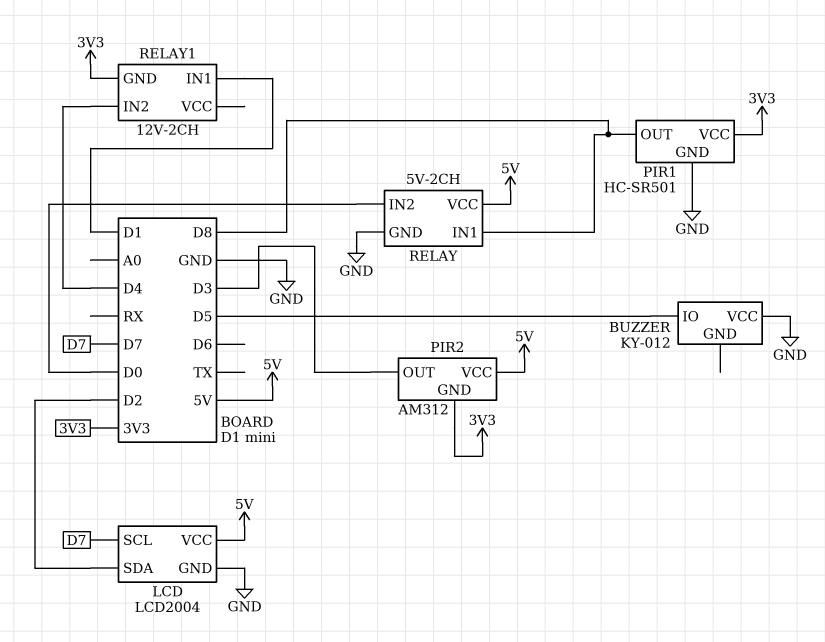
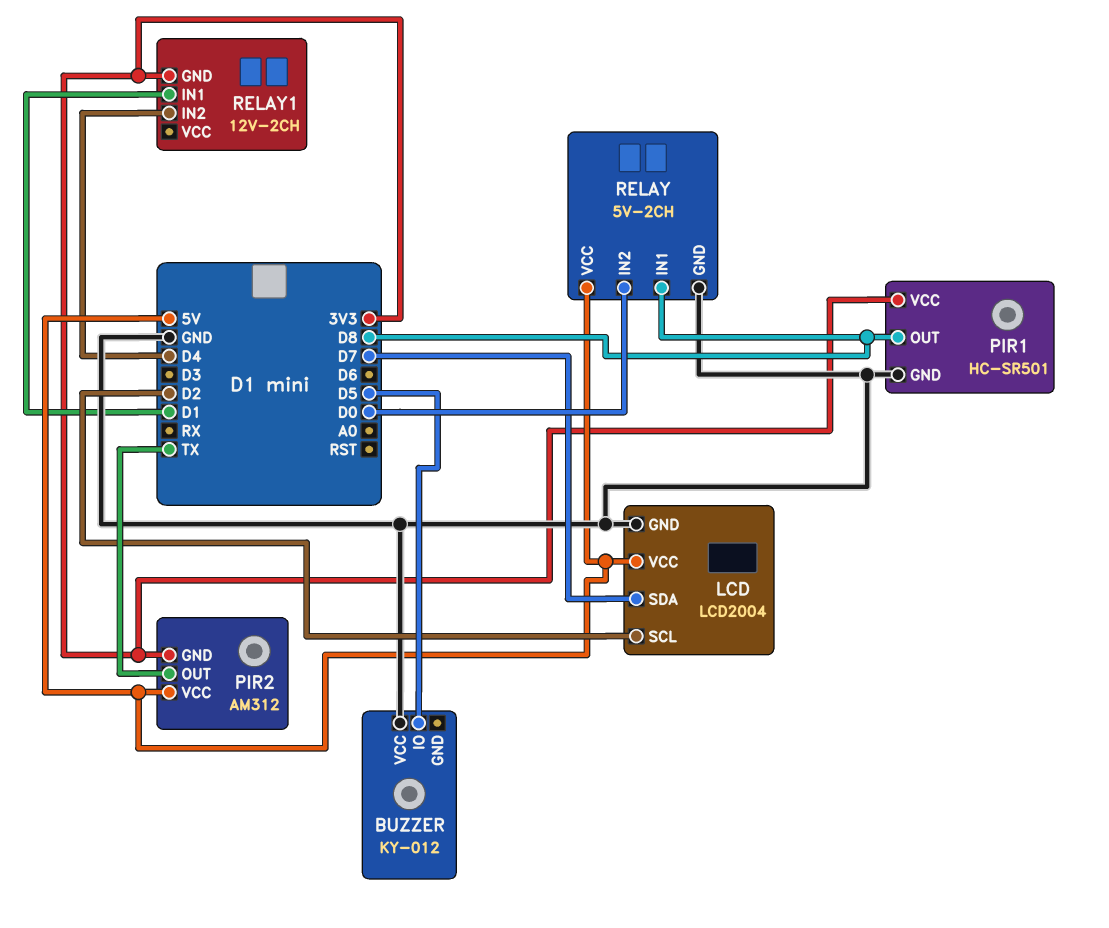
LCD pin SCL: D7 -> D2
LCD pin SDA: D2 -> D7
PIR2 pin OUT: D3 -> TX

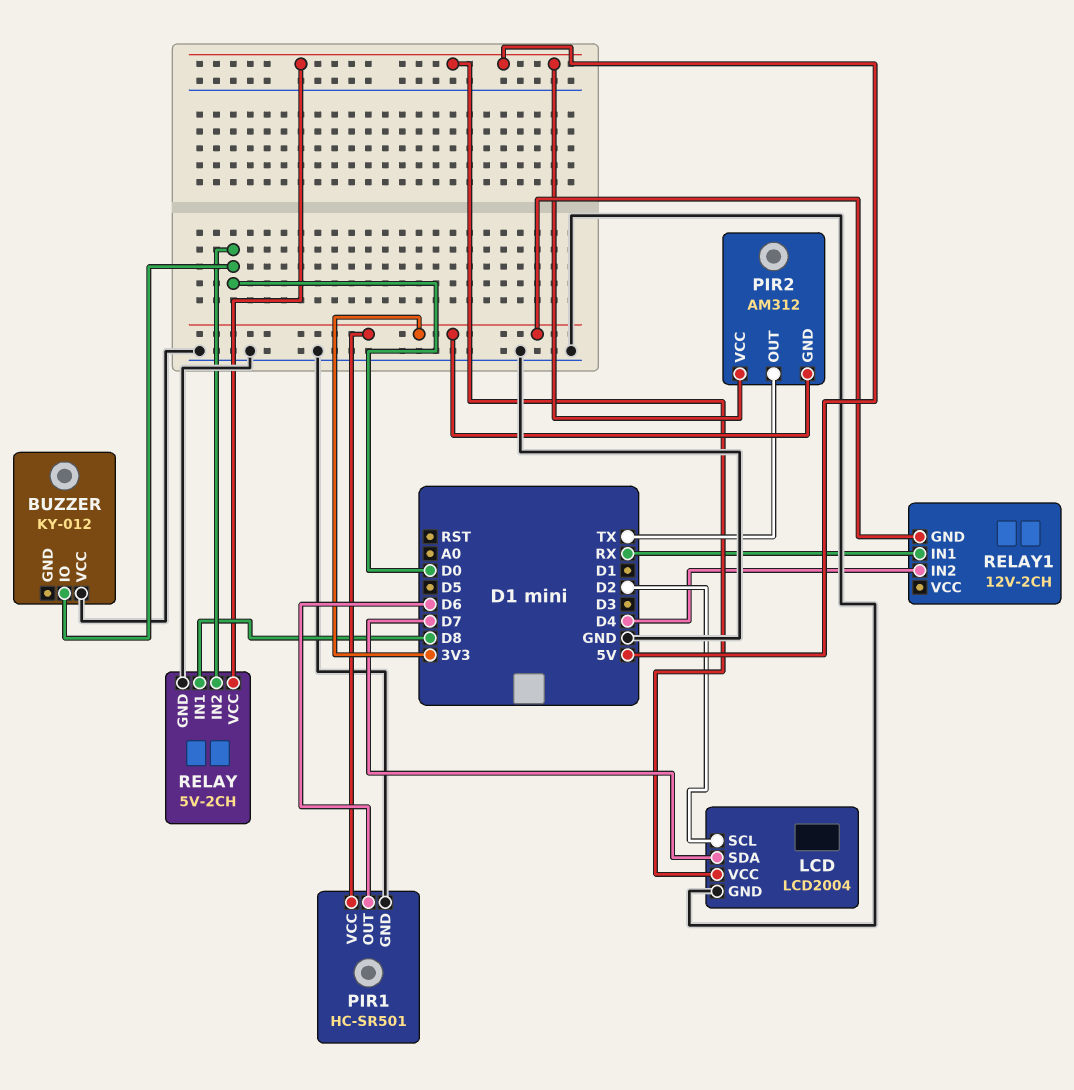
BUZZER pin IO: D5 -> D0
PIR1 pin OUT: D8 -> D6
RELAY1 pin IN1: D1 -> RX

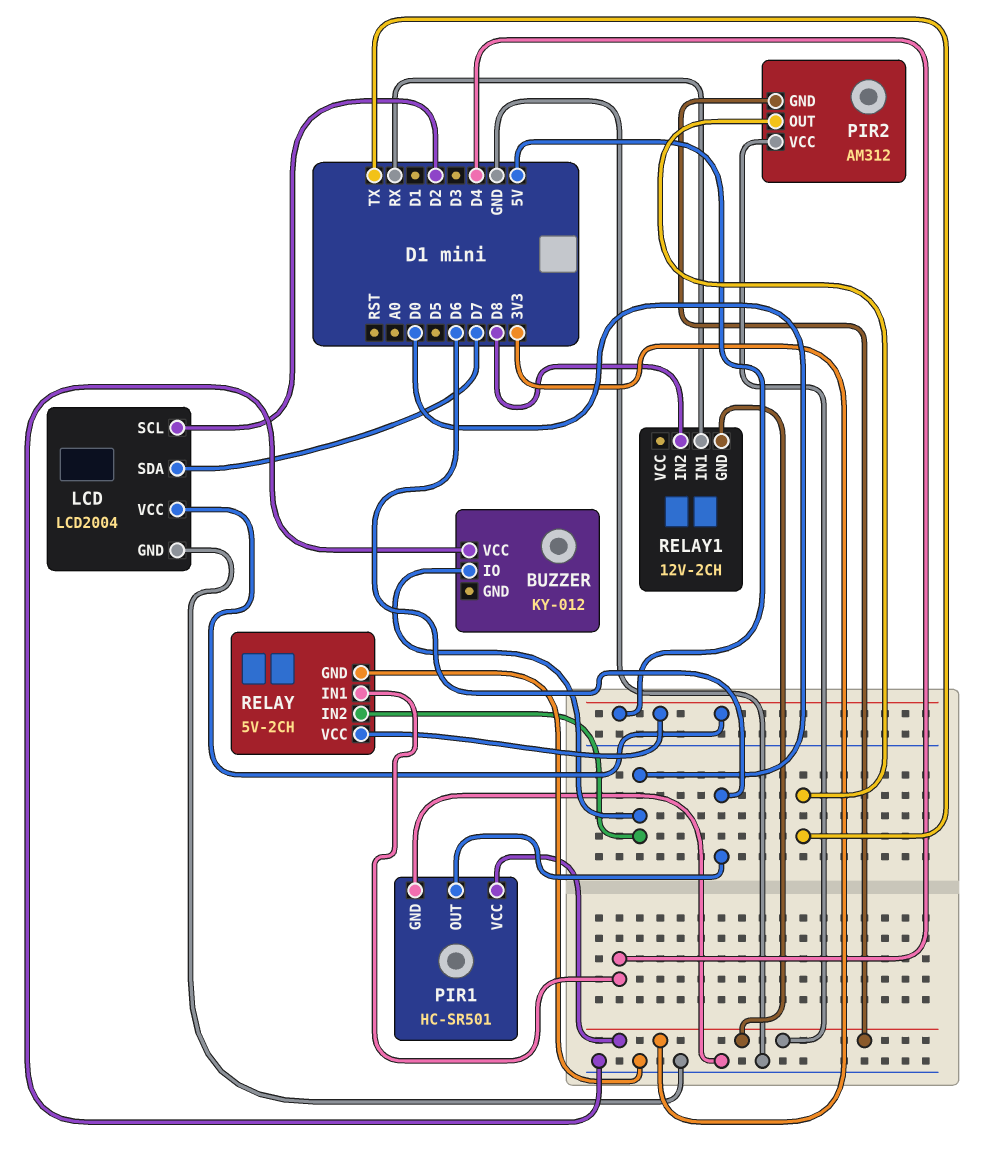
PIR2 pin VCC: 5V -> 3V3
RELAY pin IN1: D8 -> D4
RELAY1 pin IN2: D4 -> D8

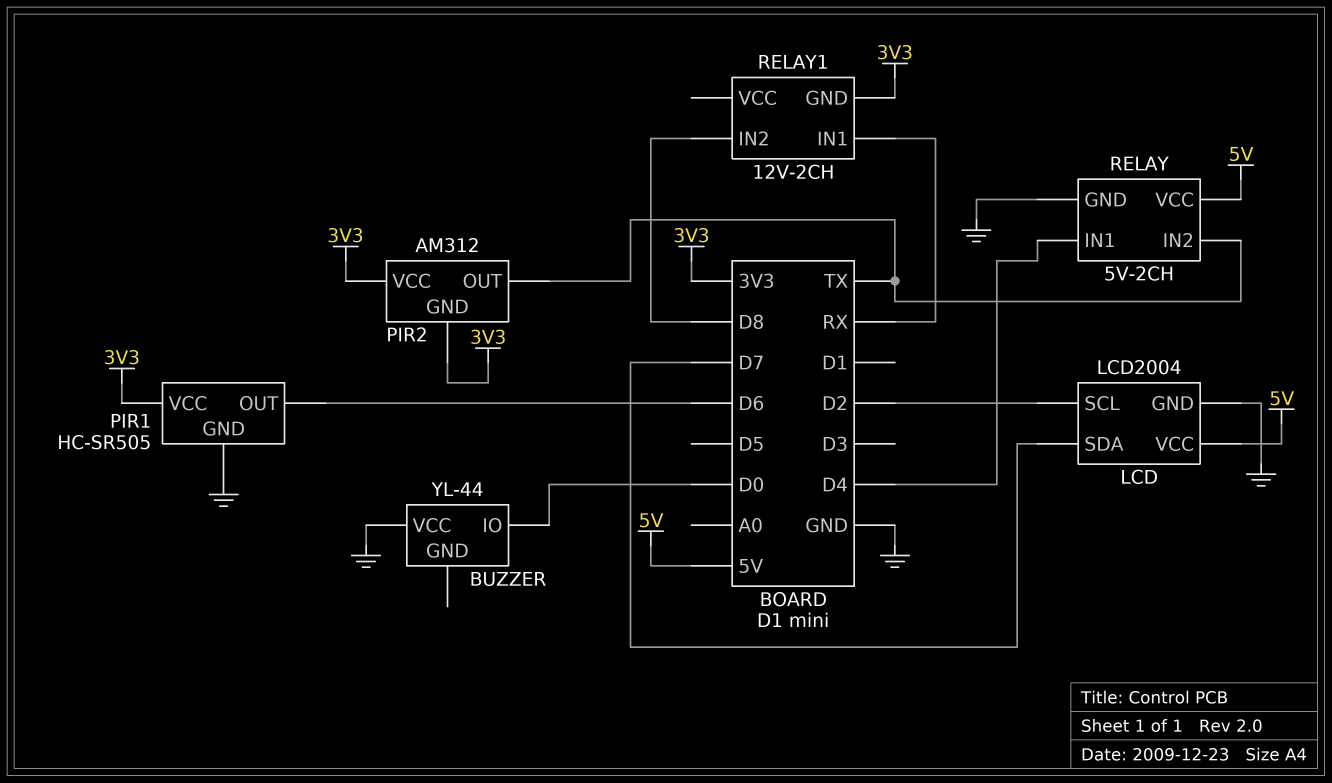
BUZZER: KY-012 -> YL-44
PIR1: HC-SR501 -> HC-SR505
RELAY pin IN2: D0 -> TX

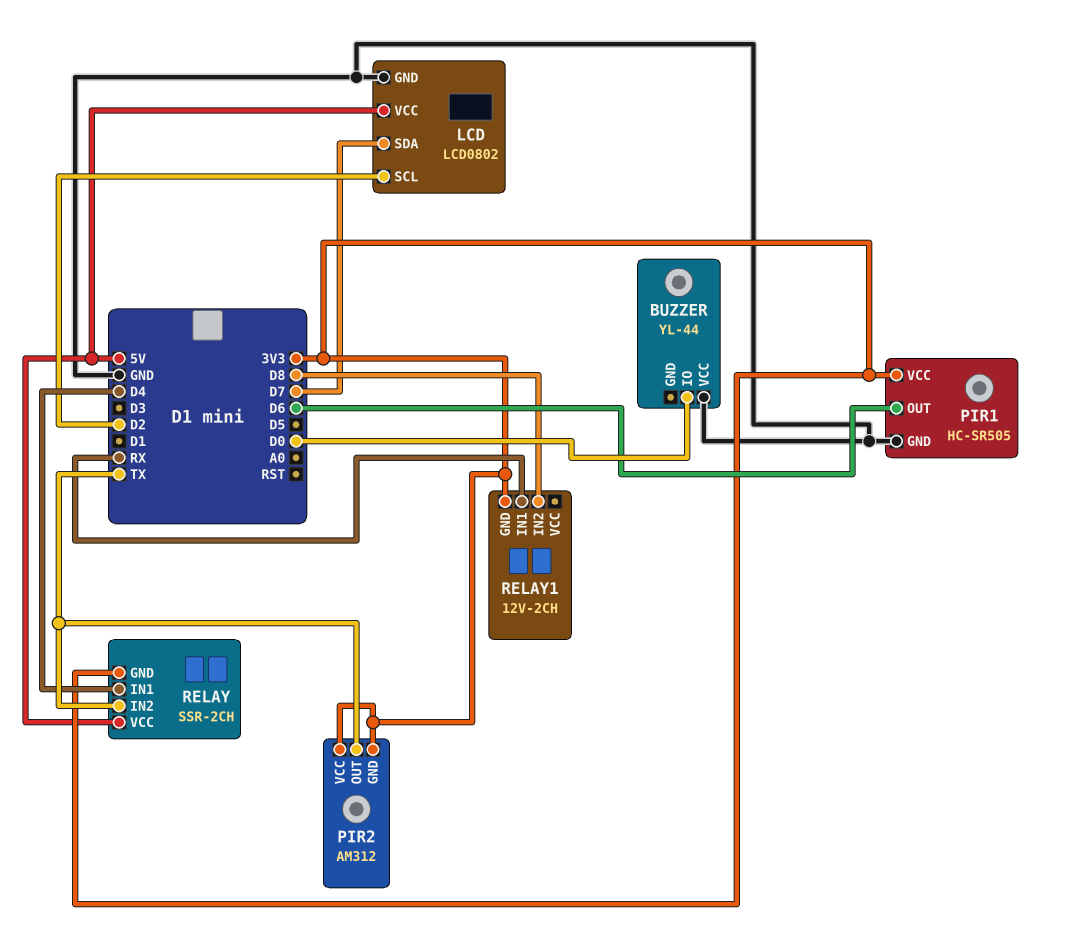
LCD: LCD2004 -> LCD0802
RELAY: 5V-2CH -> SSR-2CH
RELAY pin GND: GND -> 3V3

